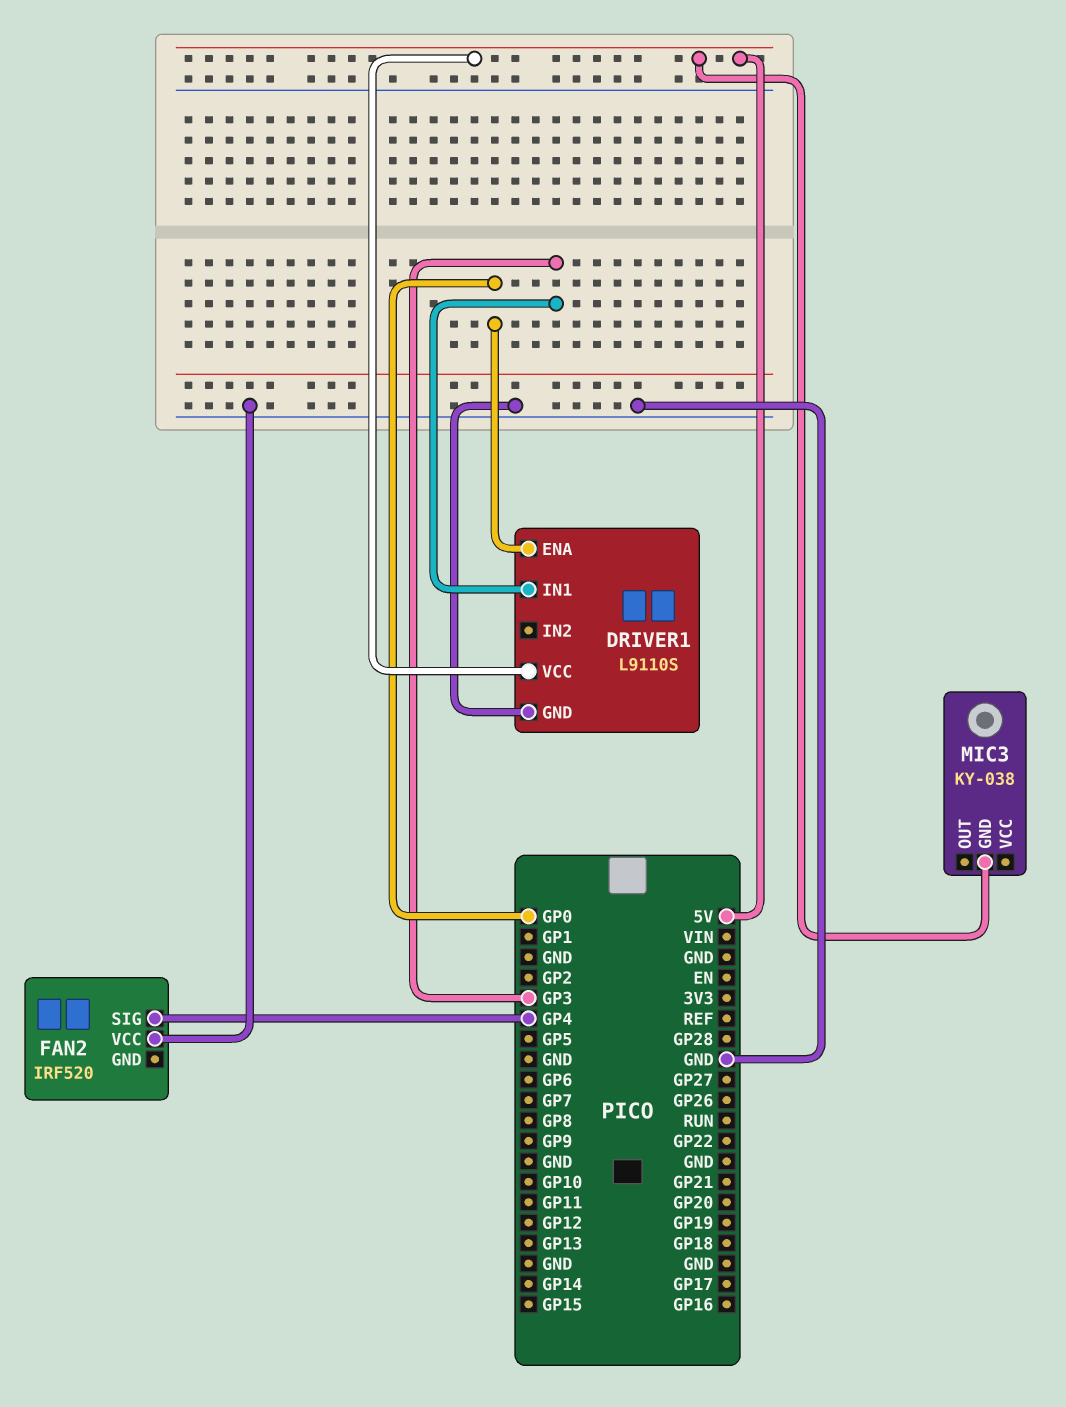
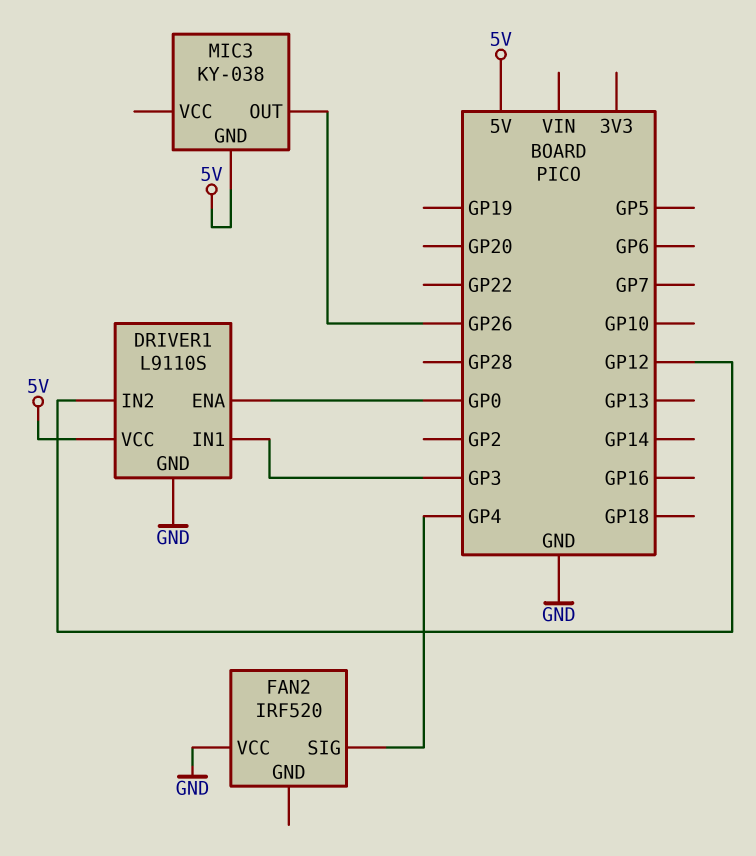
DRIVER1 pin IN2: none -> GP12
MIC3 pin OUT: none -> GP26

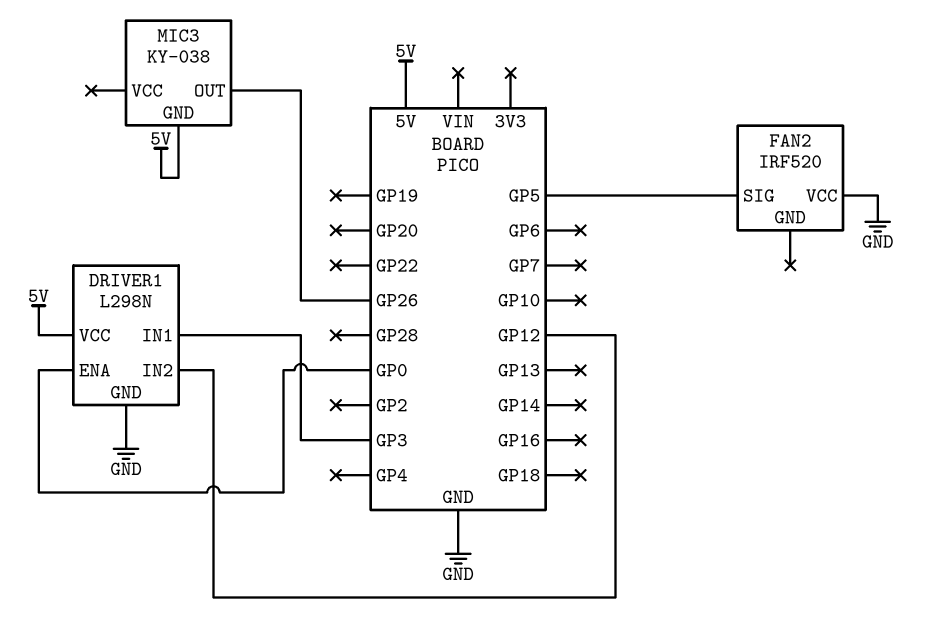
DRIVER1: L9110S -> L298N
FAN2 pin SIG: GP4 -> GP5

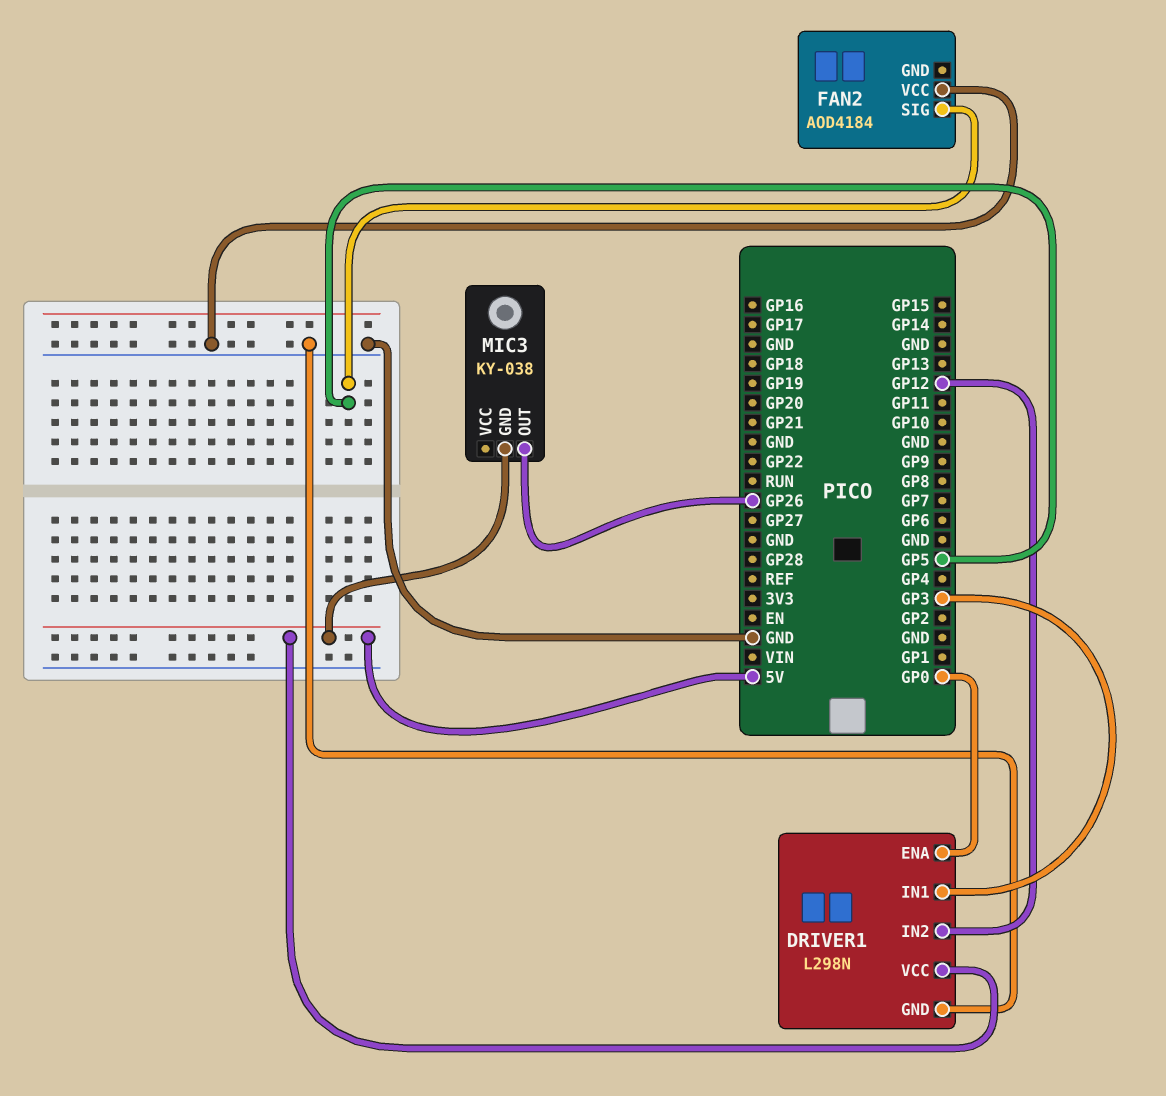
FAN2: IRF520 -> AOD4184

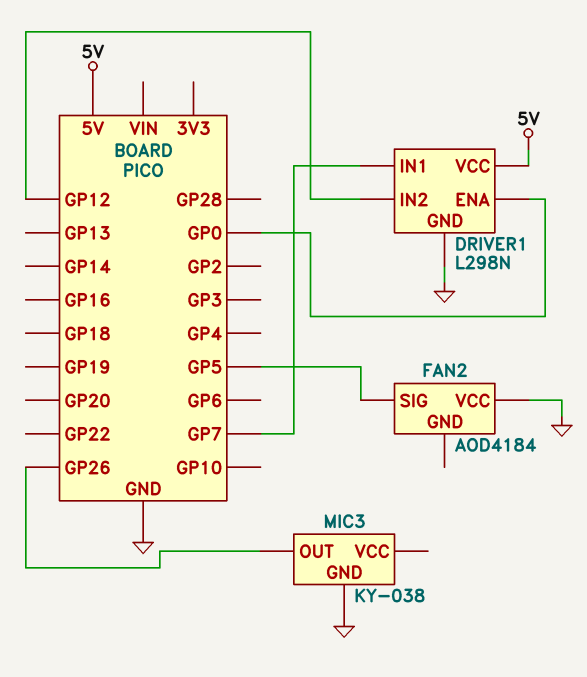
DRIVER1 pin IN1: GP3 -> GP7
MIC3 pin GND: 5V -> GND

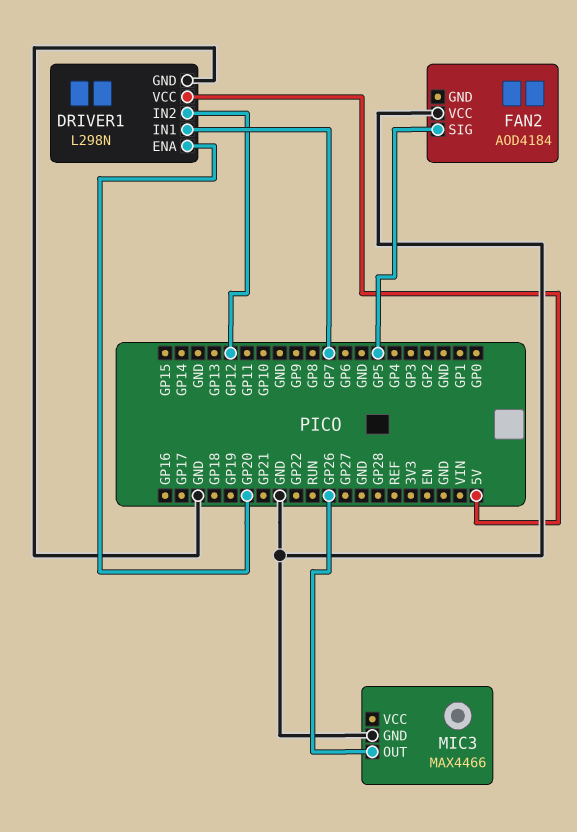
DRIVER1 pin ENA: GP0 -> GP20
MIC3: KY-038 -> MAX4466

